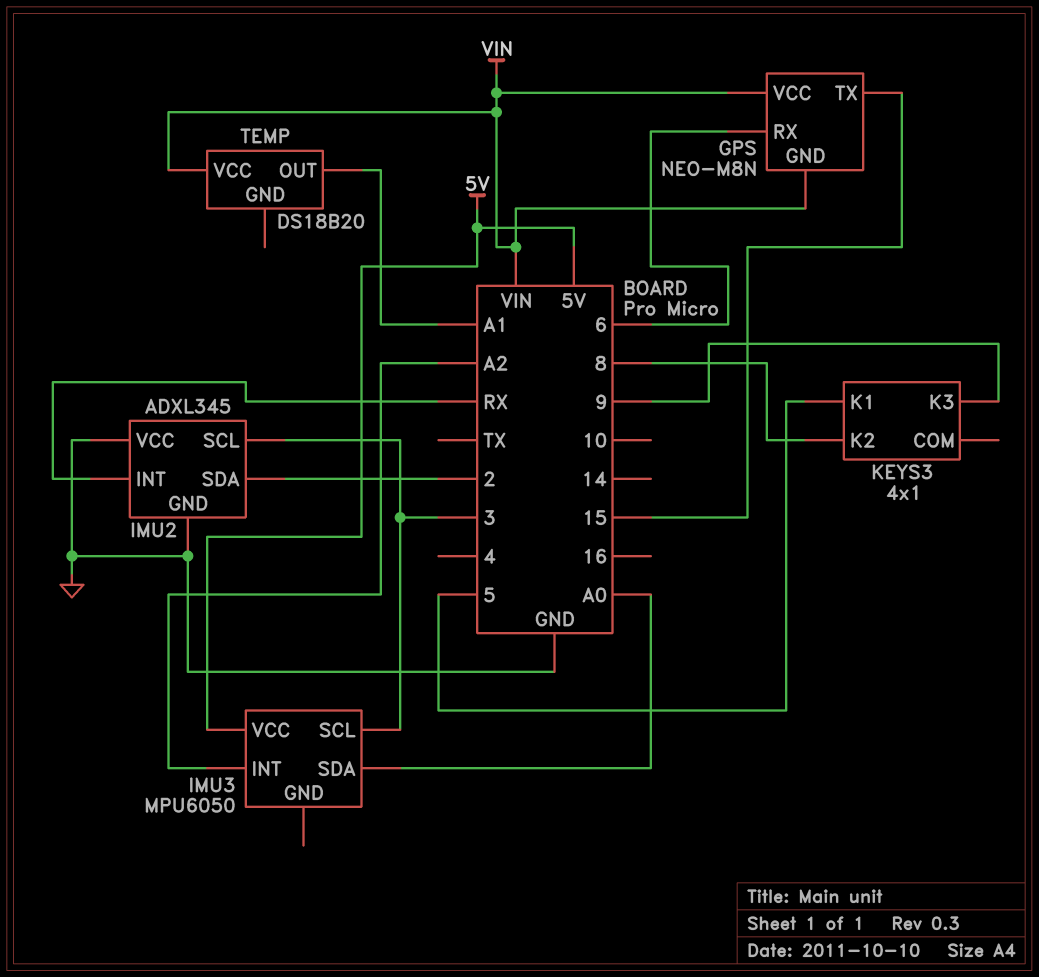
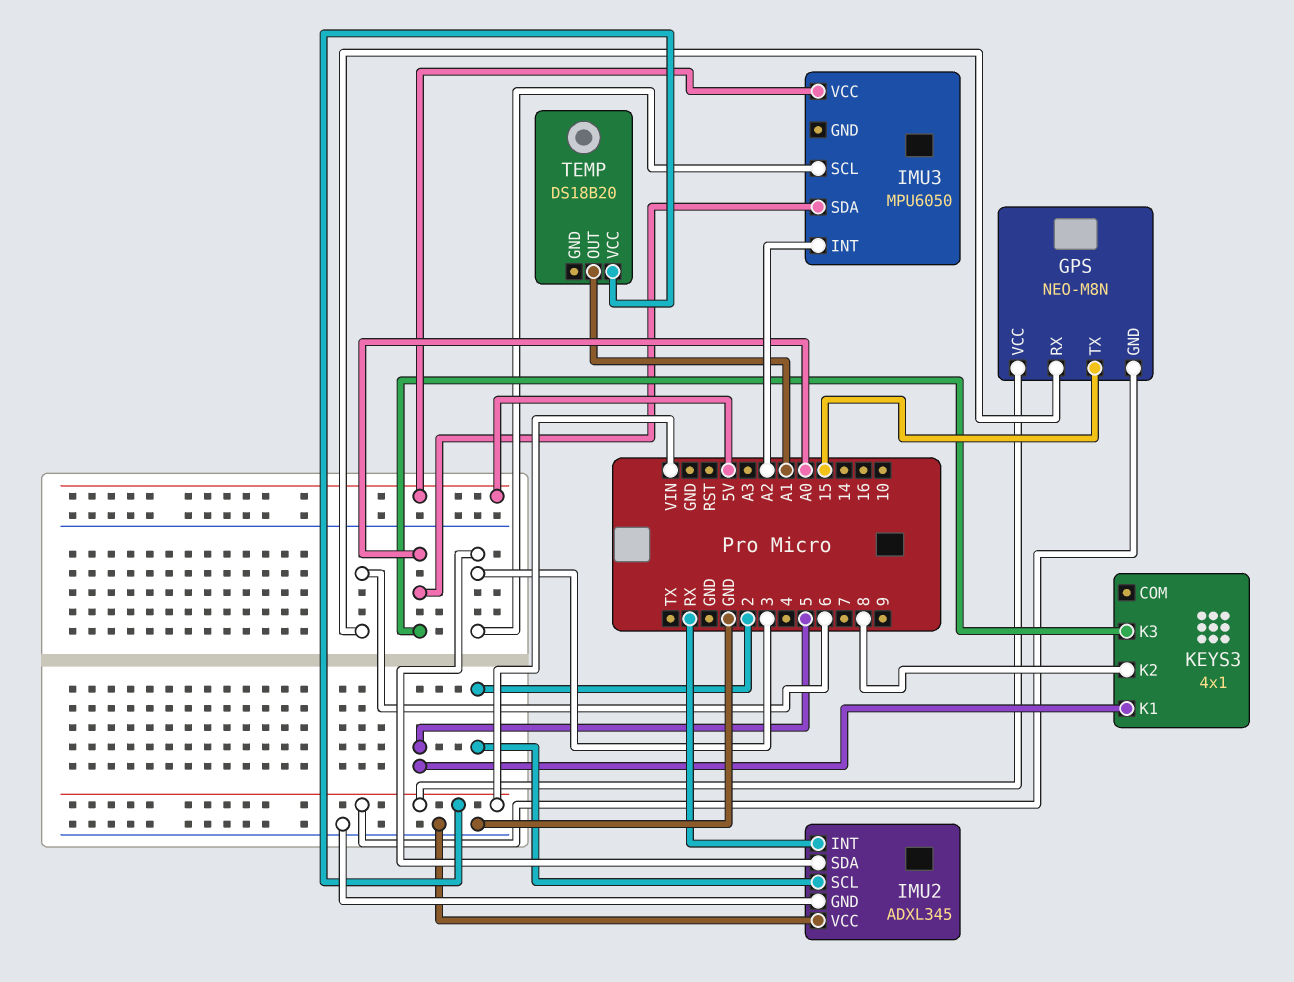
IMU2 pin SCL: 3 -> 2
IMU2 pin SDA: 2 -> 3
KEYS3 pin K3: 9 -> A0

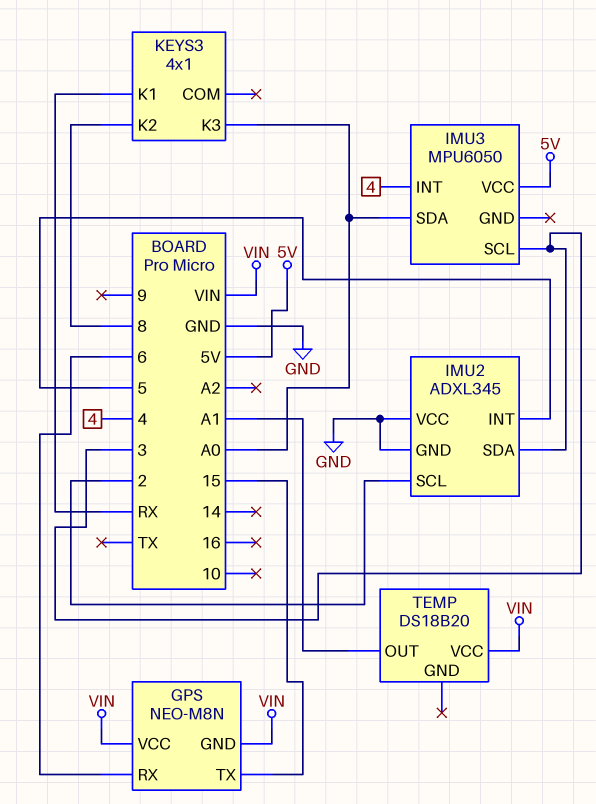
IMU2 pin INT: RX -> 5
IMU3 pin INT: A2 -> 4
KEYS3 pin K1: 5 -> RX

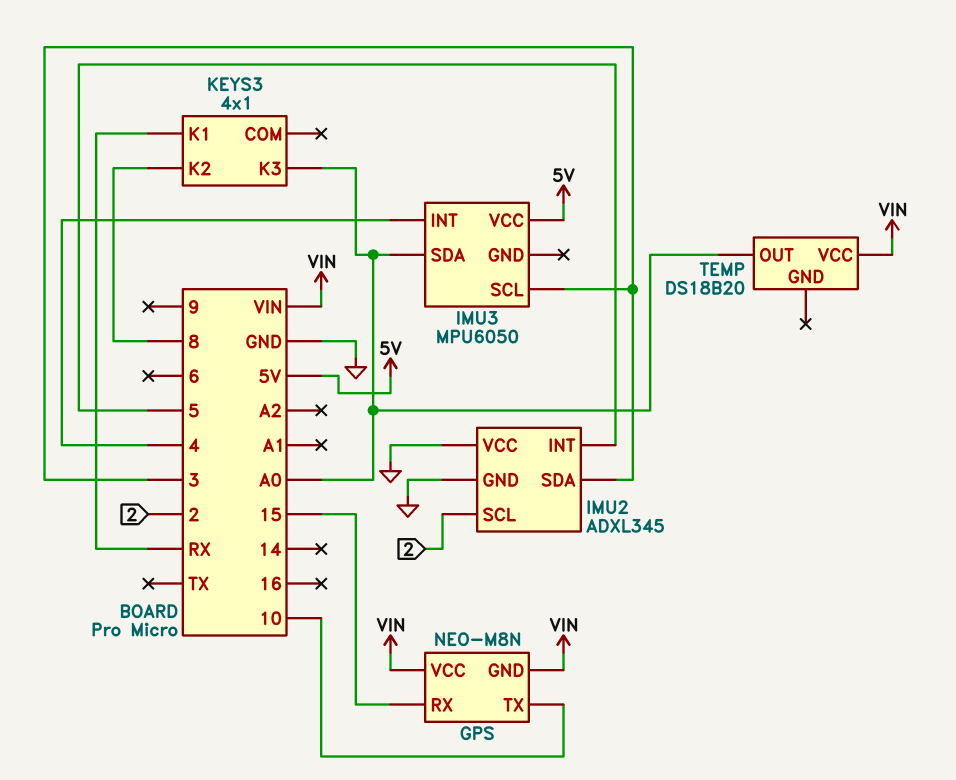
GPS pin RX: 6 -> 15
GPS pin TX: 15 -> 10
TEMP pin OUT: A1 -> A0

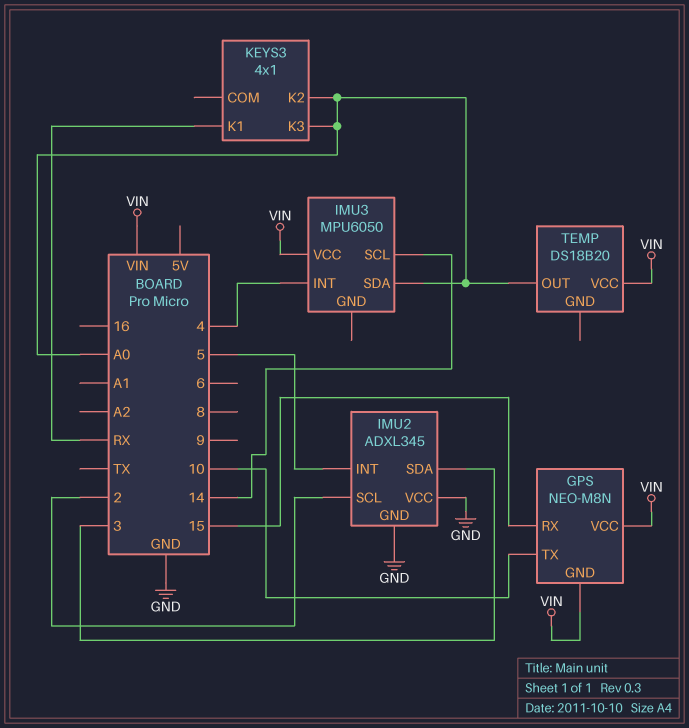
IMU3 pin SCL: 3 -> 14
IMU3 pin VCC: 5V -> VIN
KEYS3 pin K2: 8 -> A0

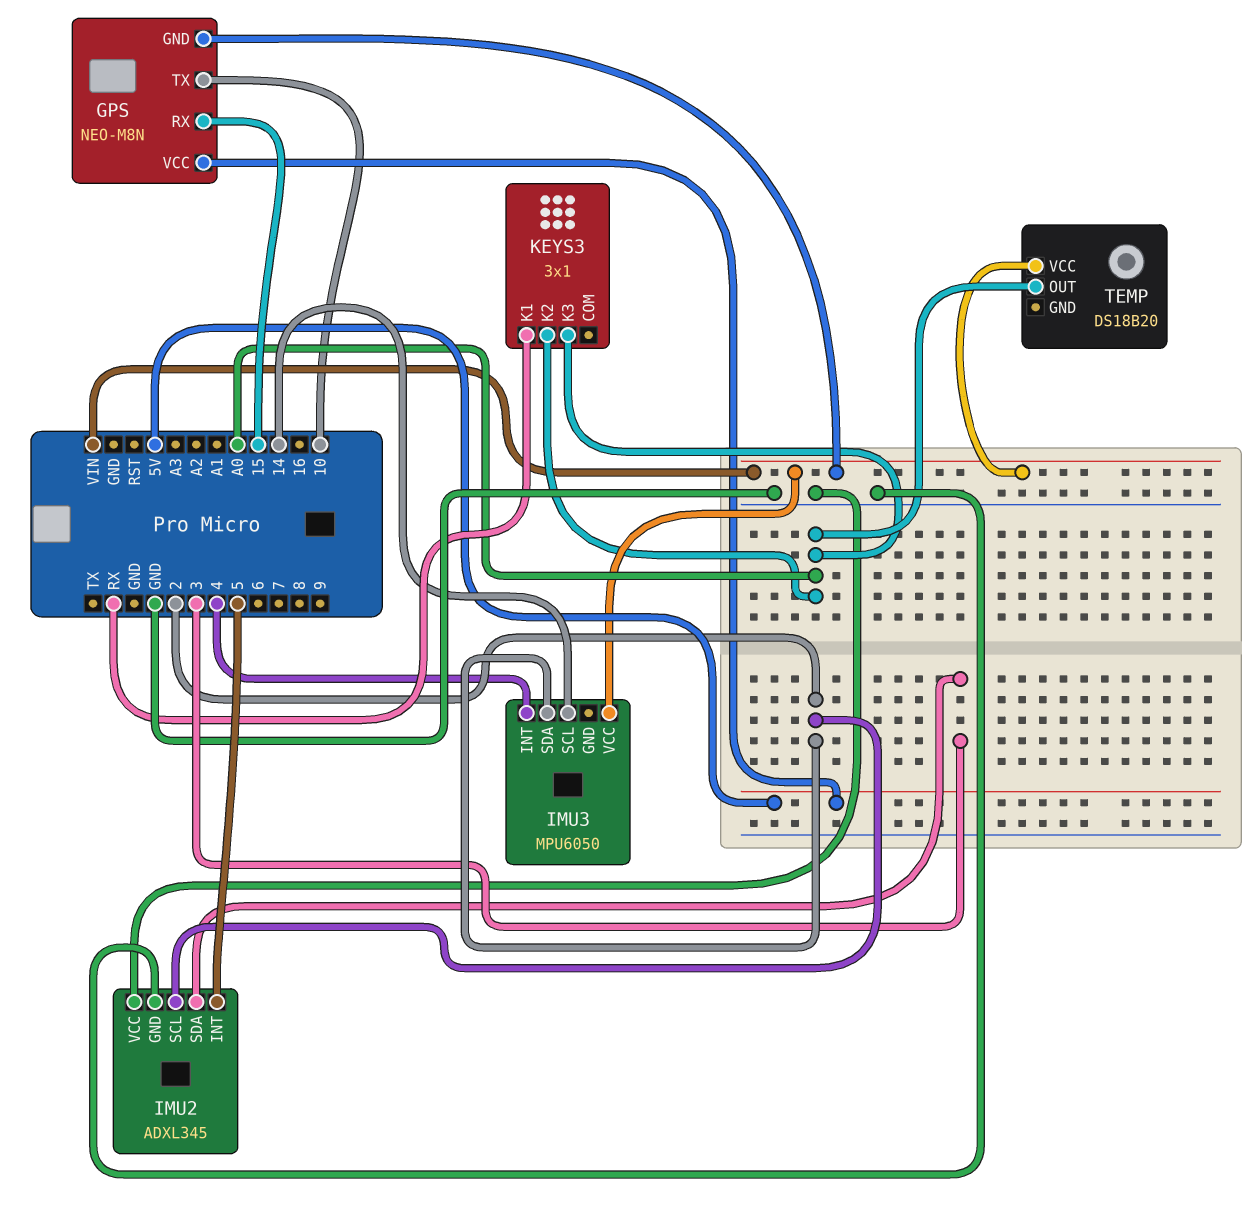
GPS pin VCC: VIN -> 5V
IMU3 pin SDA: A0 -> 2
KEYS3: 4x1 -> 3x1

